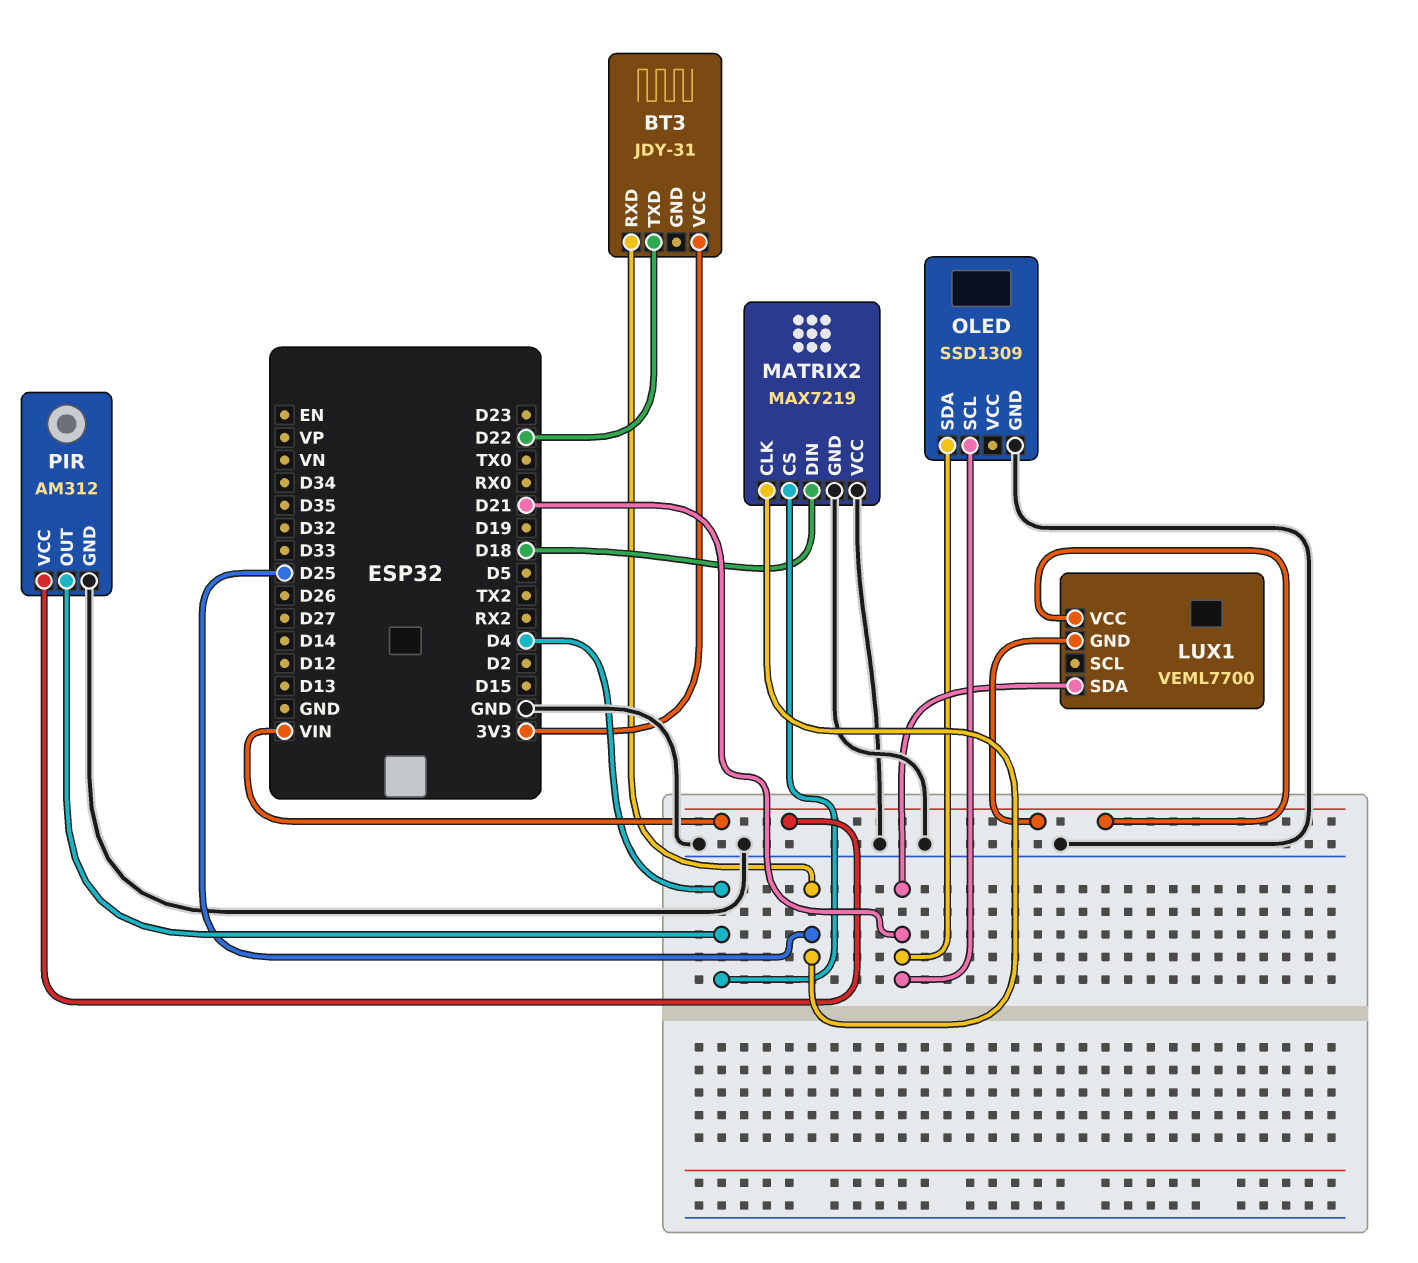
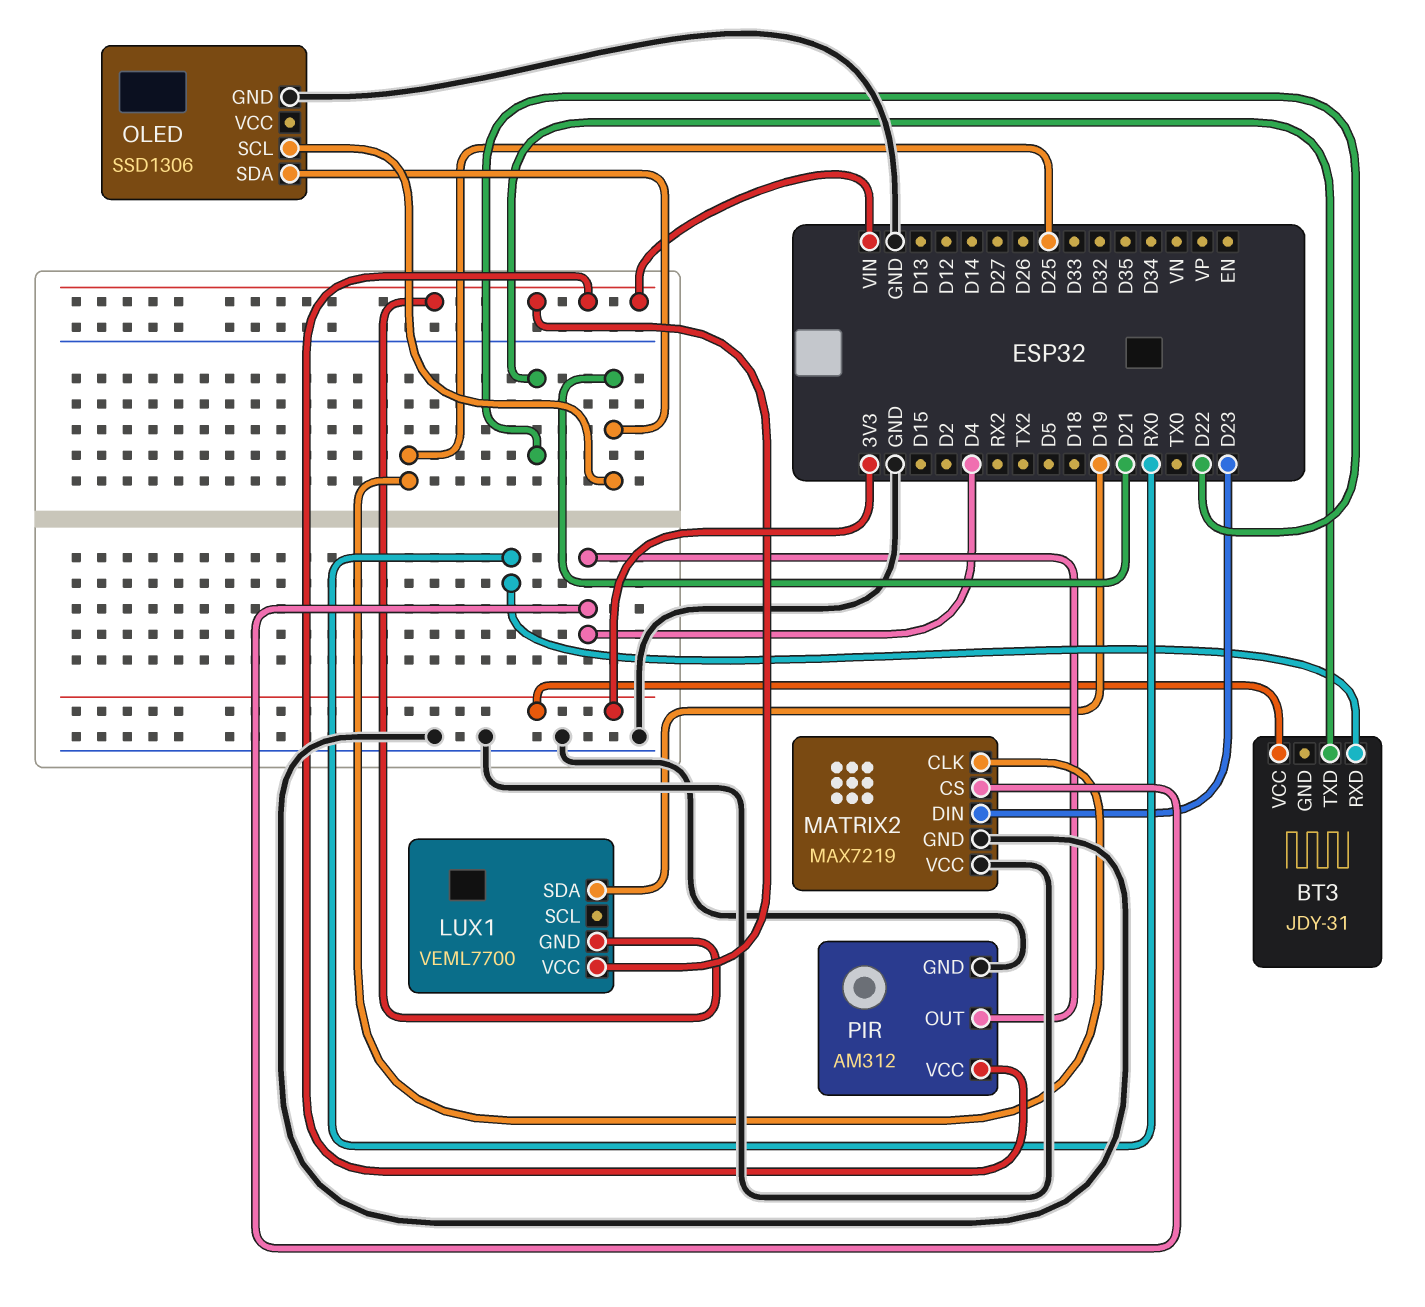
BT3 pin RXD: D25 -> RX0
LUX1 pin SDA: D21 -> D19
MATRIX2 pin DIN: D18 -> D23
OLED: SSD1309 -> SSD1306

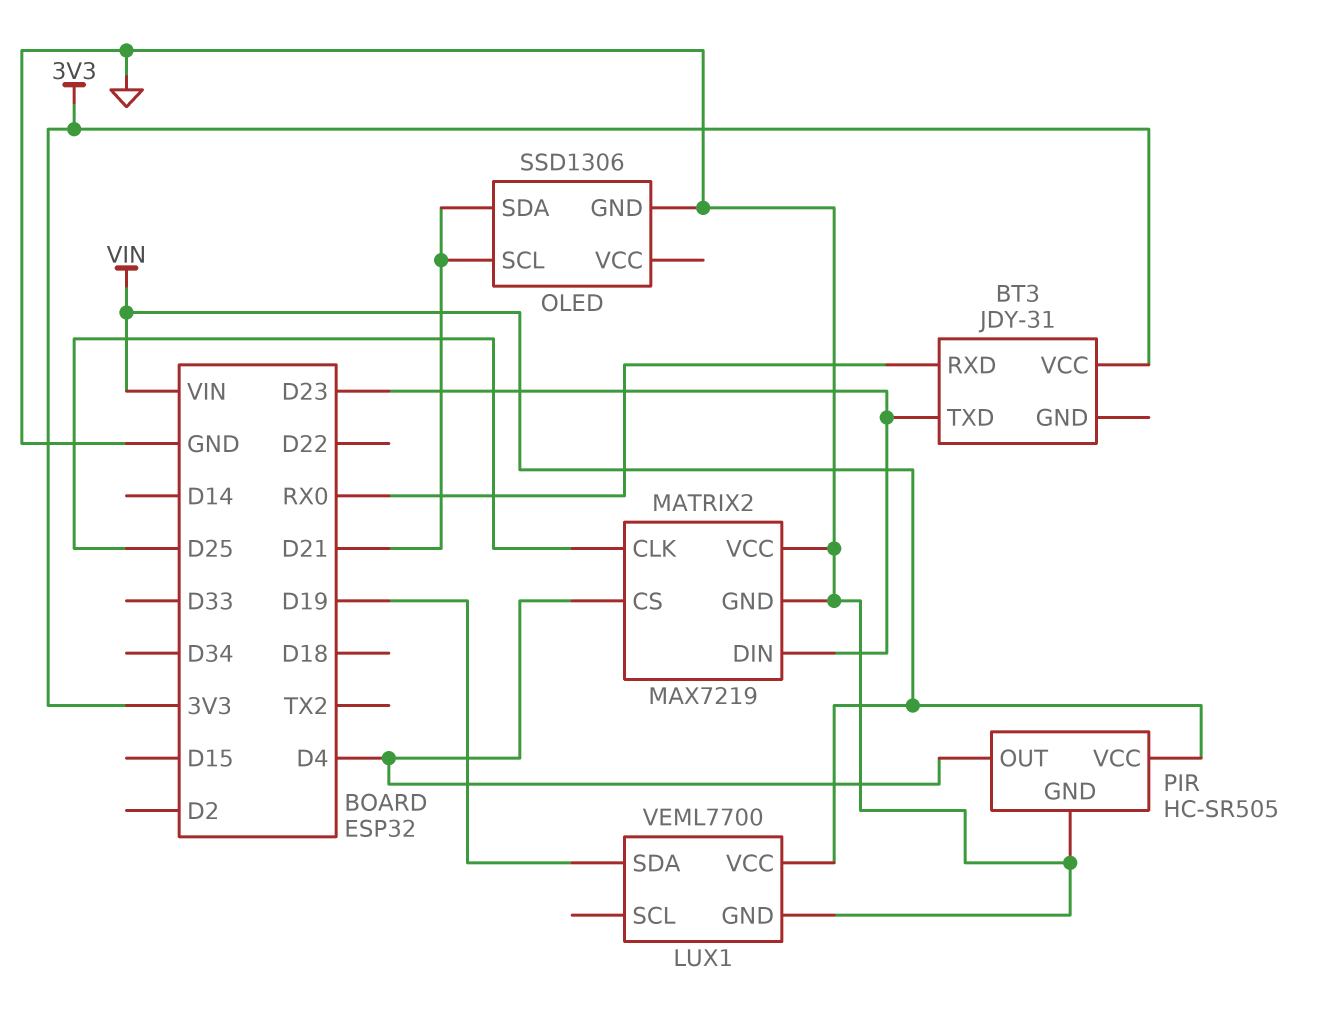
BT3 pin TXD: D22 -> D23
LUX1 pin GND: VIN -> GND
PIR: AM312 -> HC-SR505

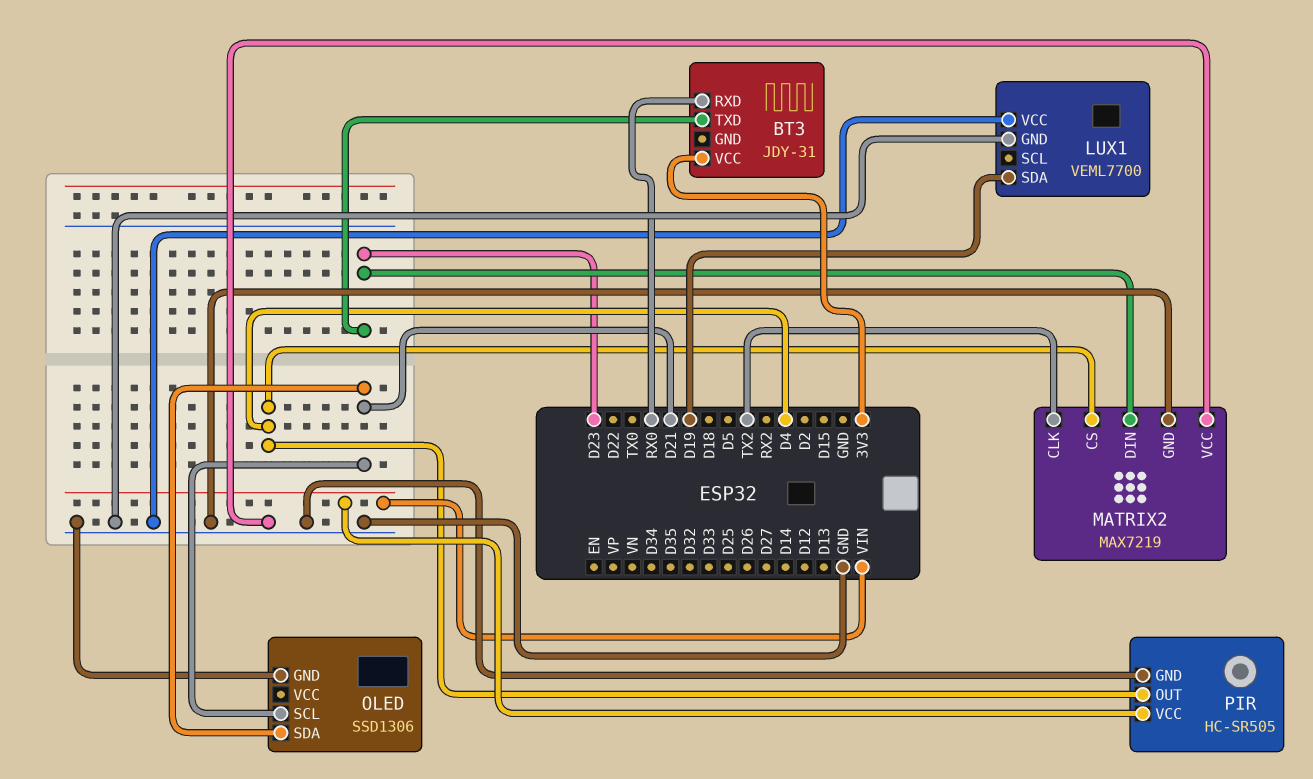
LUX1 pin VCC: VIN -> GND
MATRIX2 pin CLK: D25 -> TX2

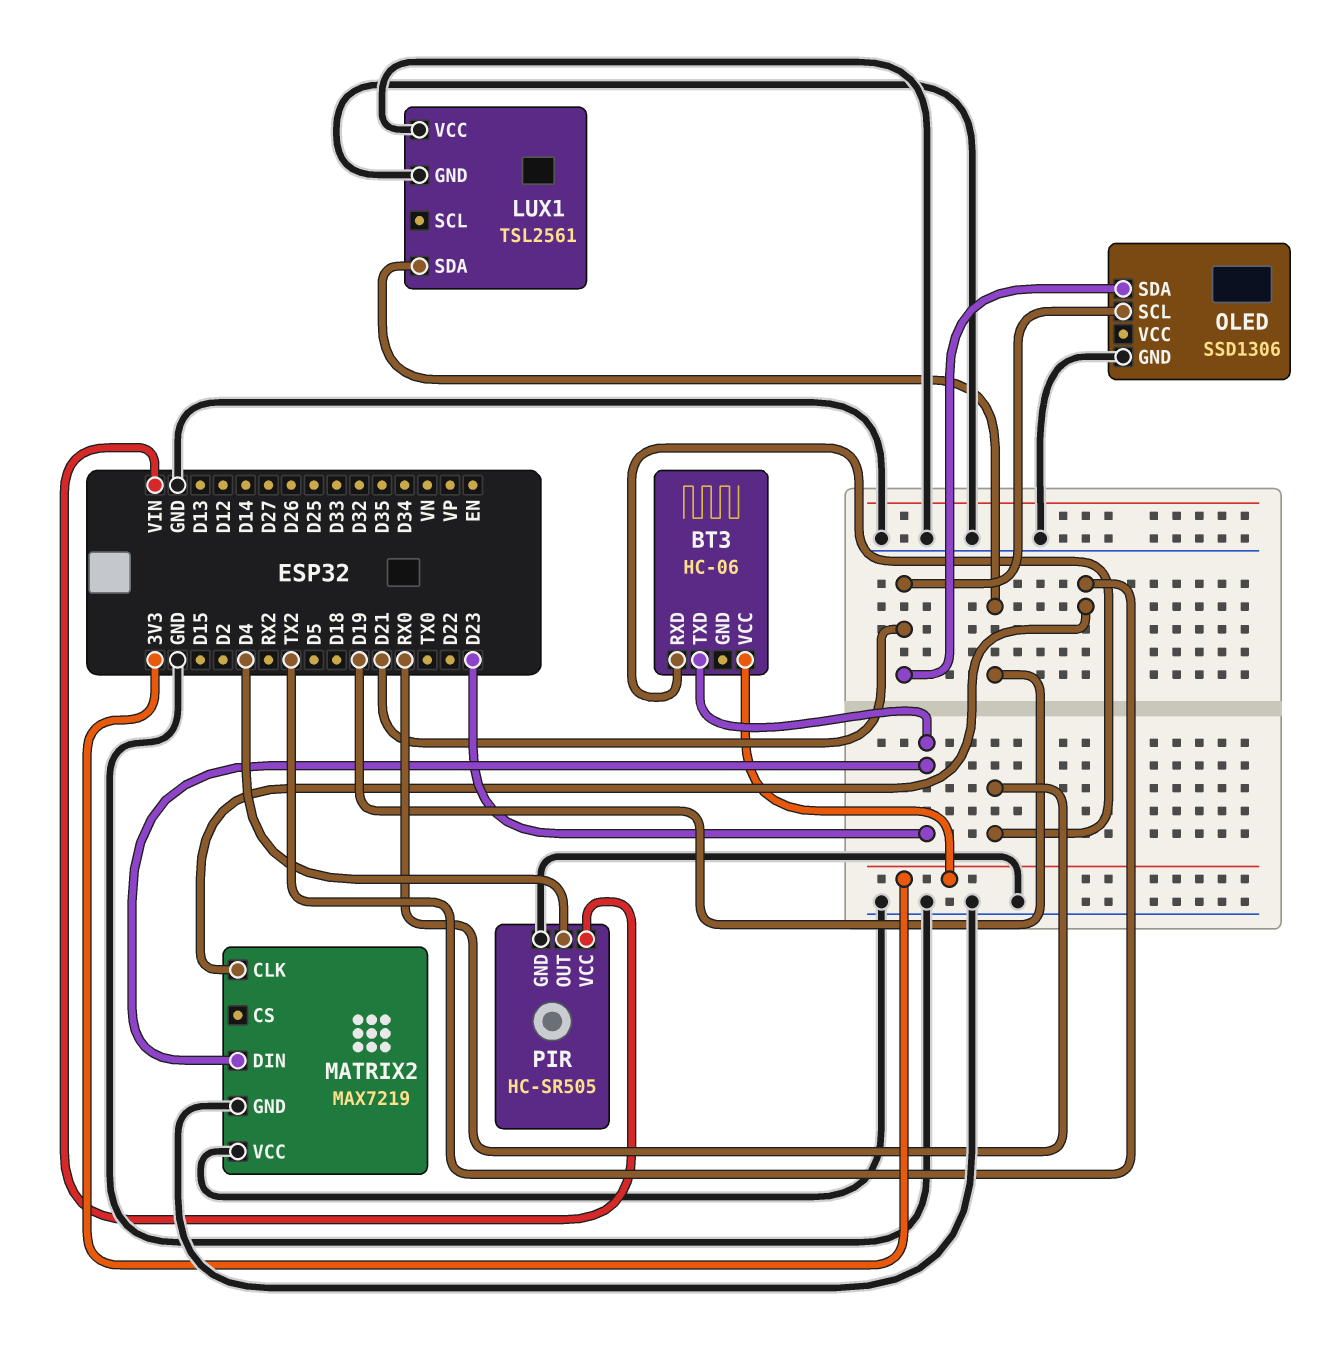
BT3: JDY-31 -> HC-06
LUX1: VEML7700 -> TSL2561
MATRIX2 pin CS: D4 -> none

